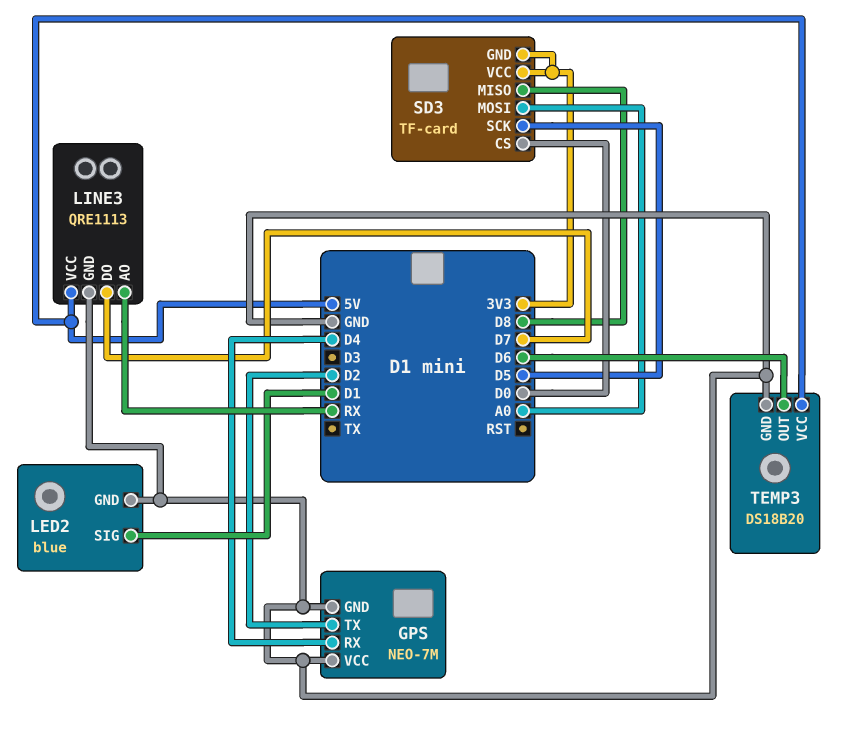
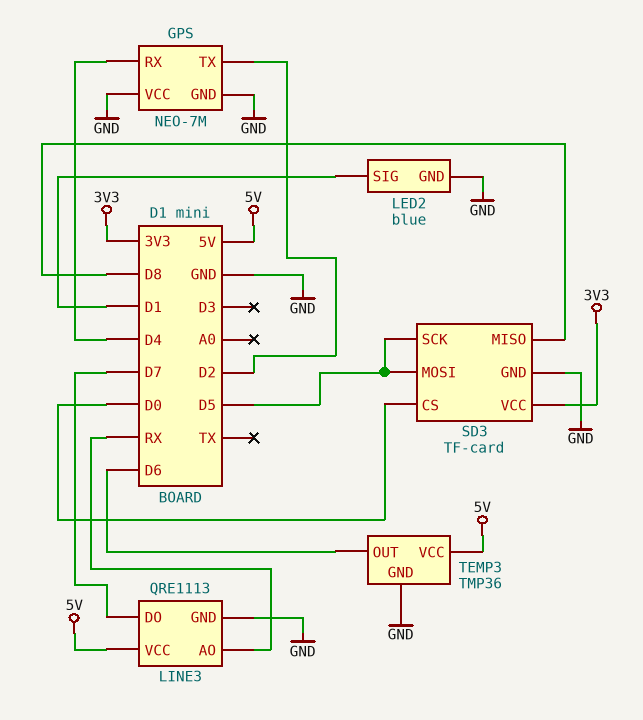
SD3 pin GND: 3V3 -> GND
SD3 pin MOSI: A0 -> D5
TEMP3: DS18B20 -> TMP36

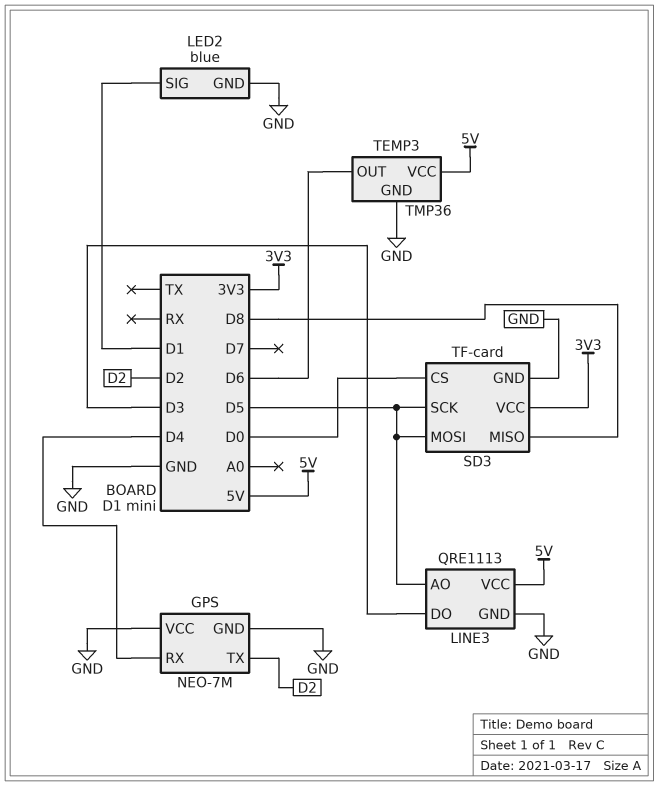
LINE3 pin AO: RX -> D5
LINE3 pin DO: D7 -> D3

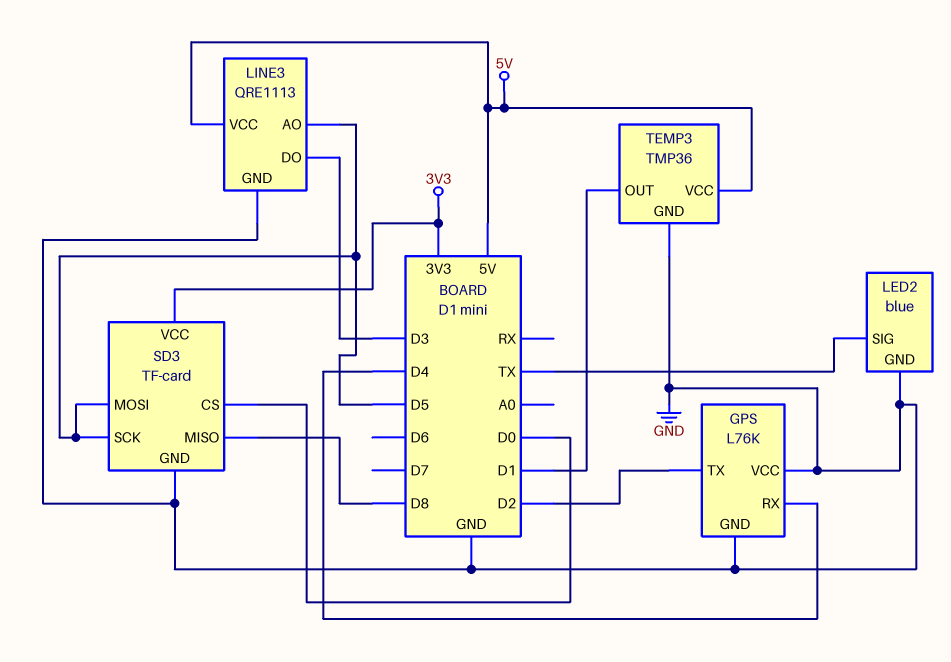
GPS: NEO-7M -> L76K
LED2 pin SIG: D1 -> TX
TEMP3 pin OUT: D6 -> D1

